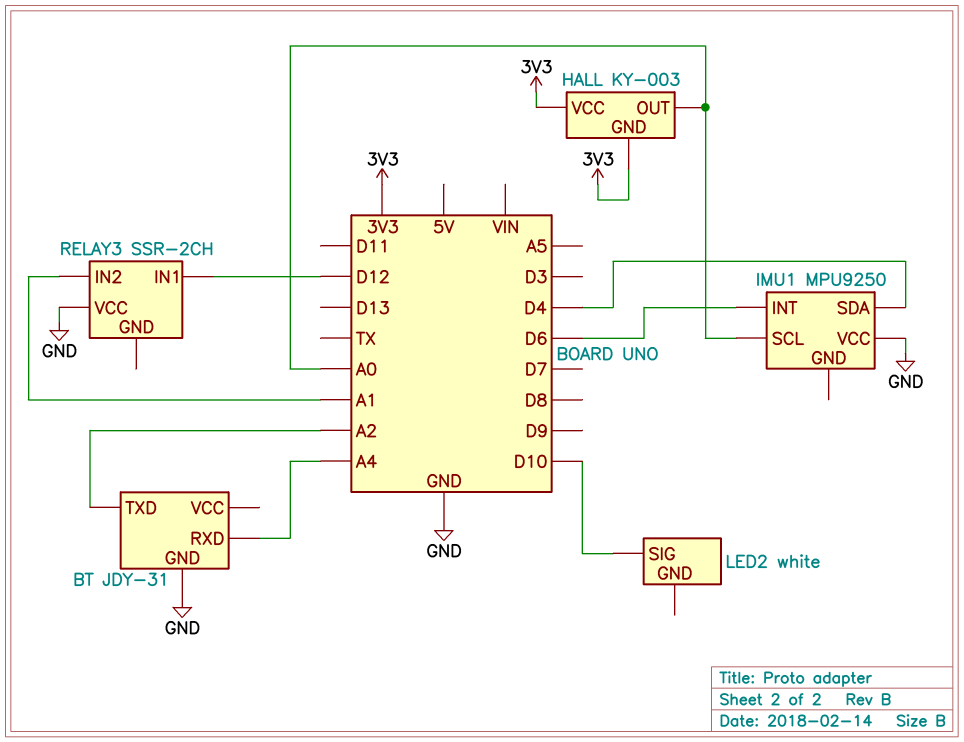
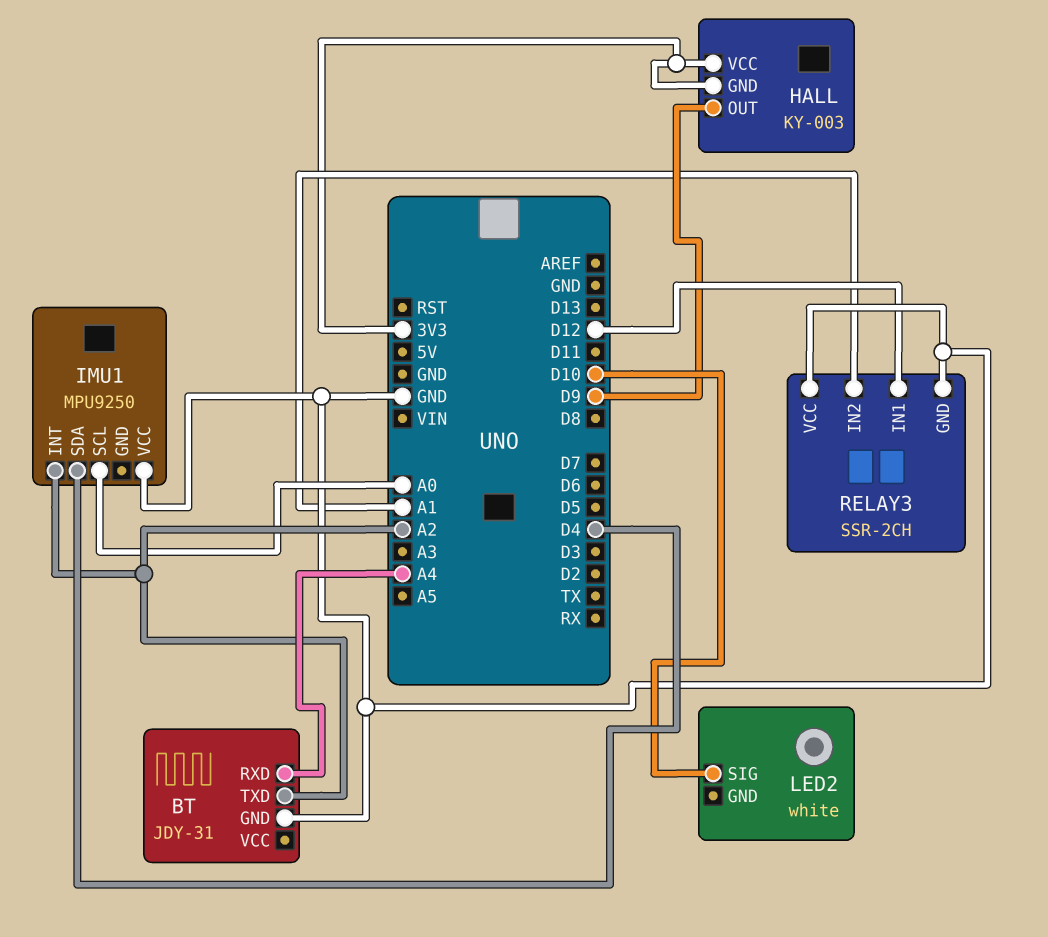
HALL pin OUT: A0 -> D9
IMU1 pin INT: D6 -> A2
RELAY3 pin GND: none -> GND

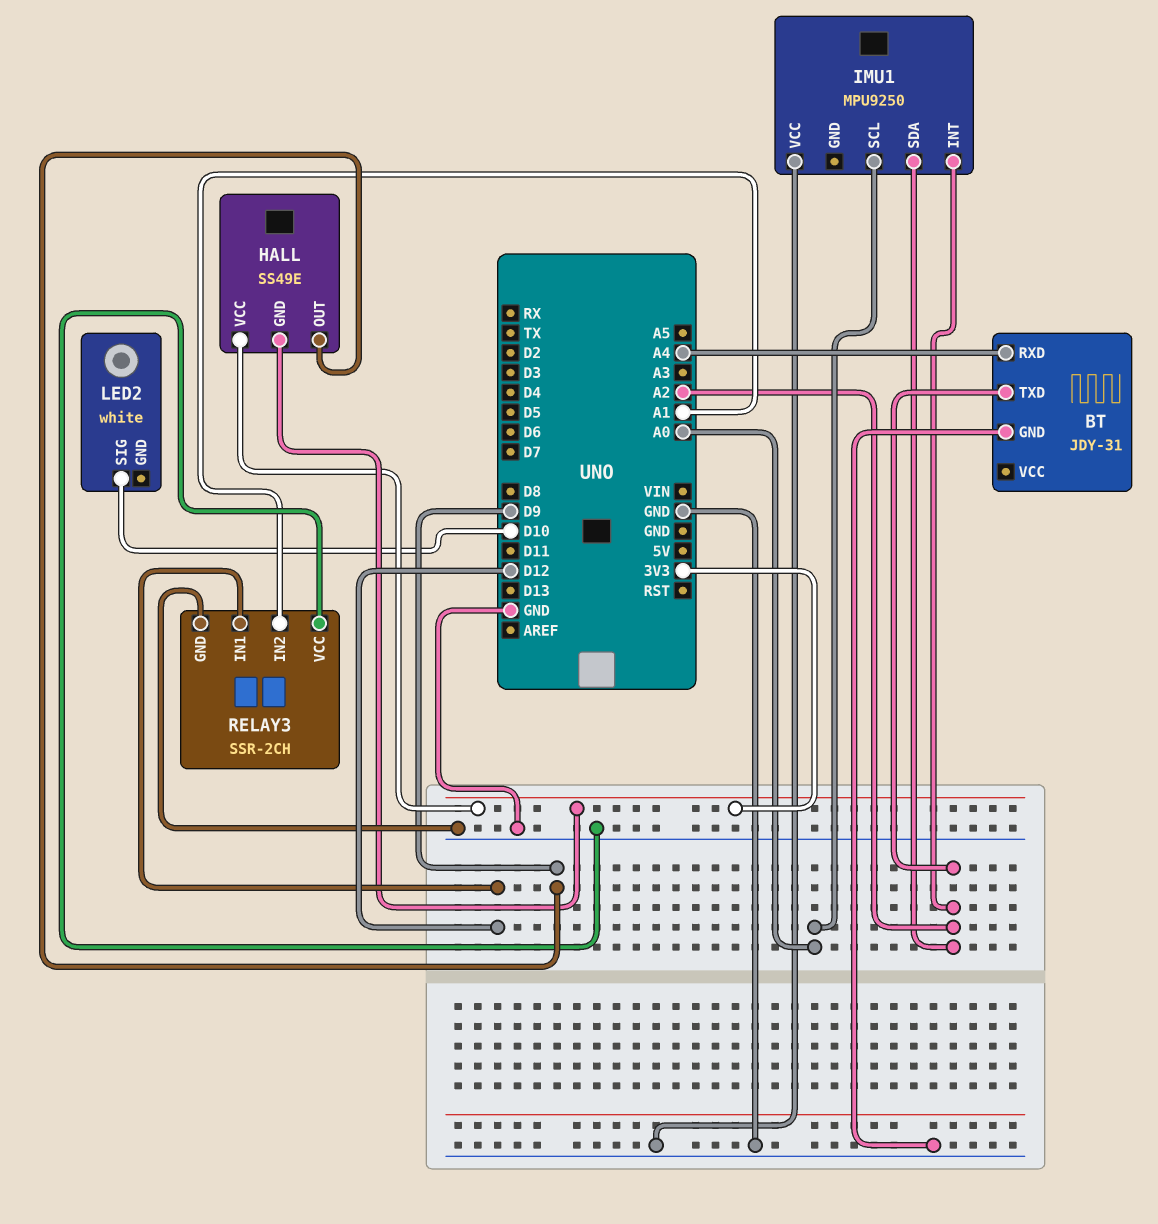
HALL: KY-003 -> SS49E
IMU1 pin SDA: D4 -> A2

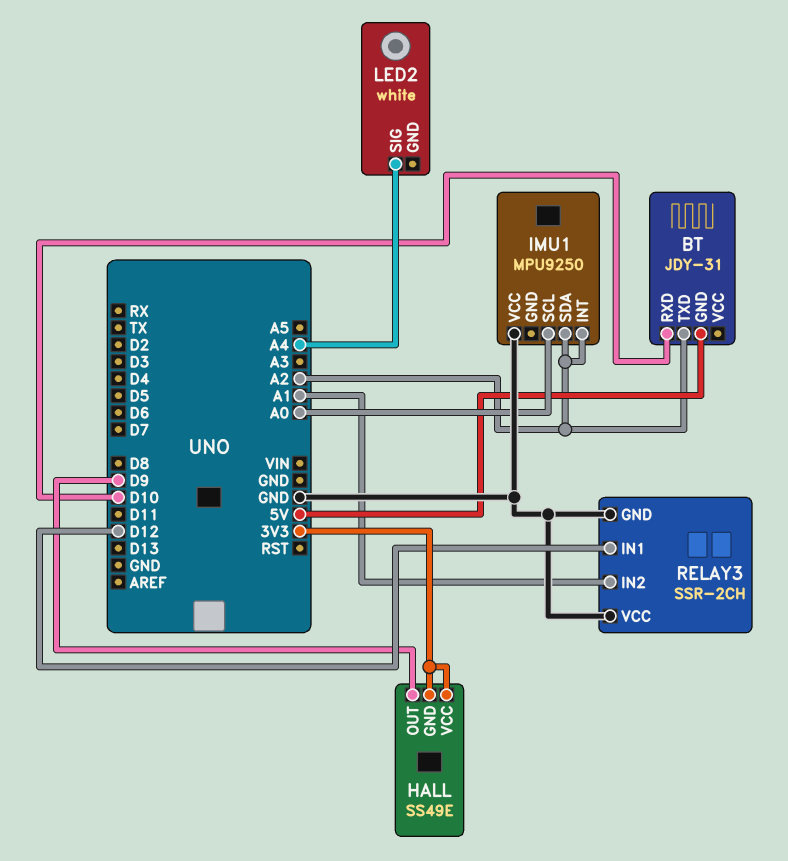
BT pin GND: GND -> 5V
BT pin RXD: A4 -> D10
LED2 pin SIG: D10 -> A4

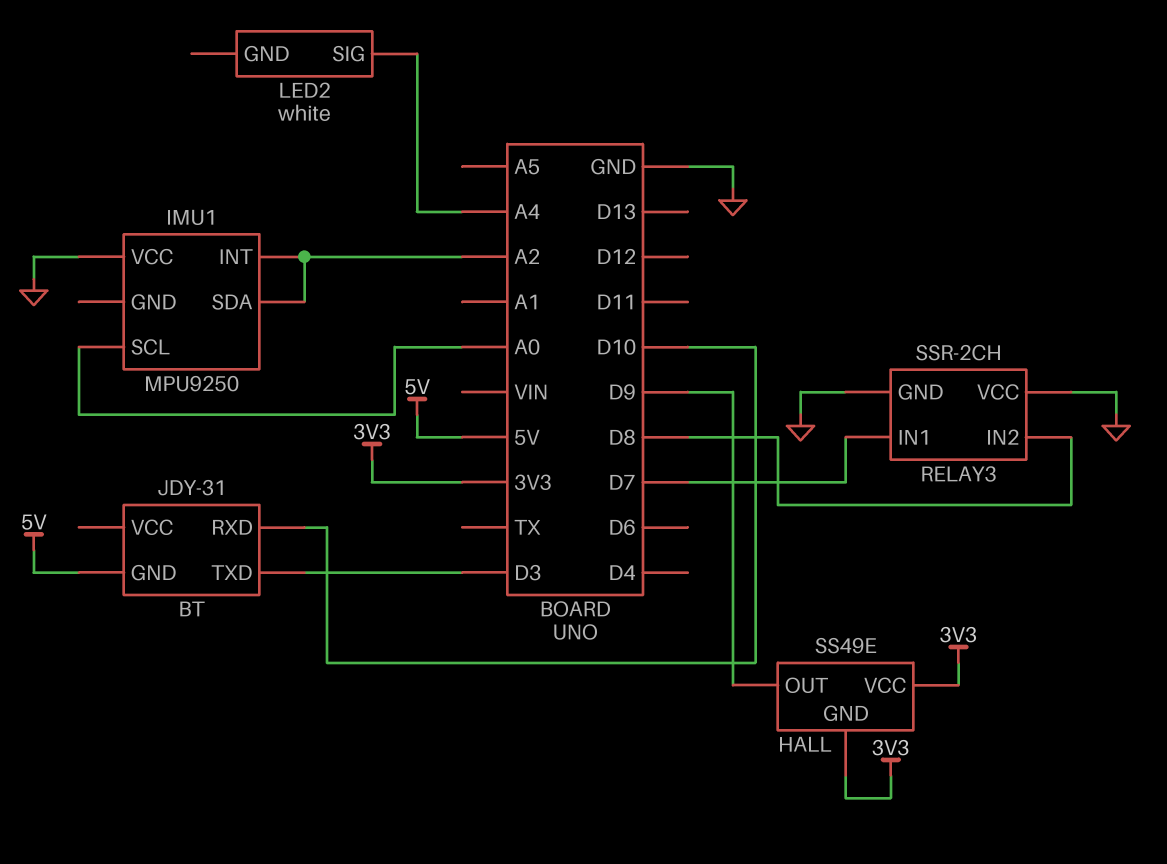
BT pin TXD: A2 -> D3
RELAY3 pin IN1: D12 -> D7
RELAY3 pin IN2: A1 -> D8

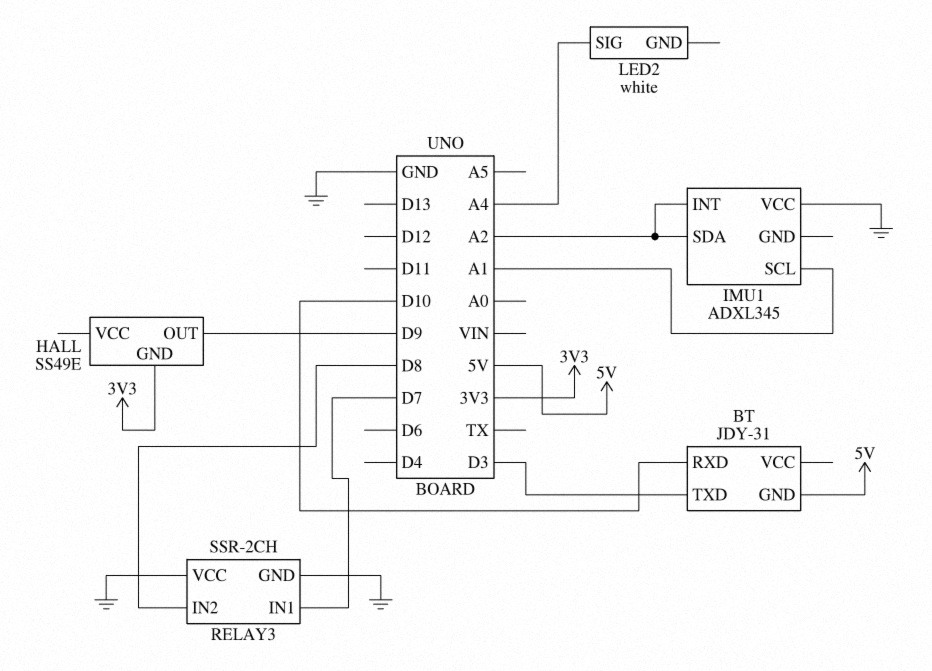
HALL pin VCC: 3V3 -> none
IMU1: MPU9250 -> ADXL345
IMU1 pin SCL: A0 -> A1

